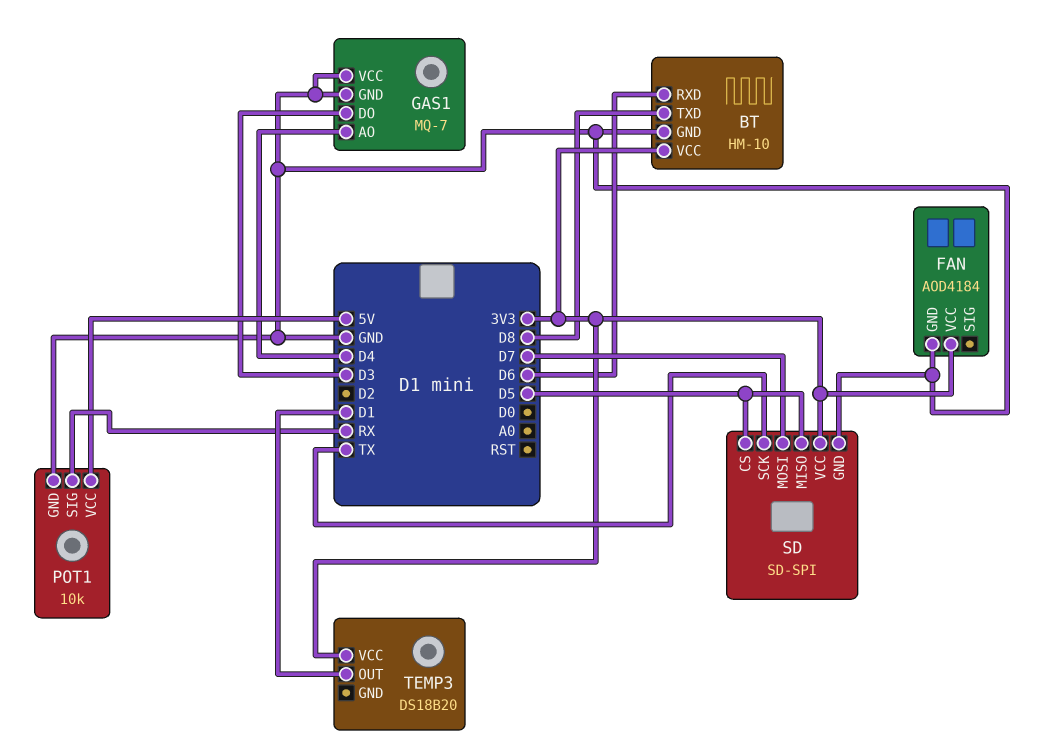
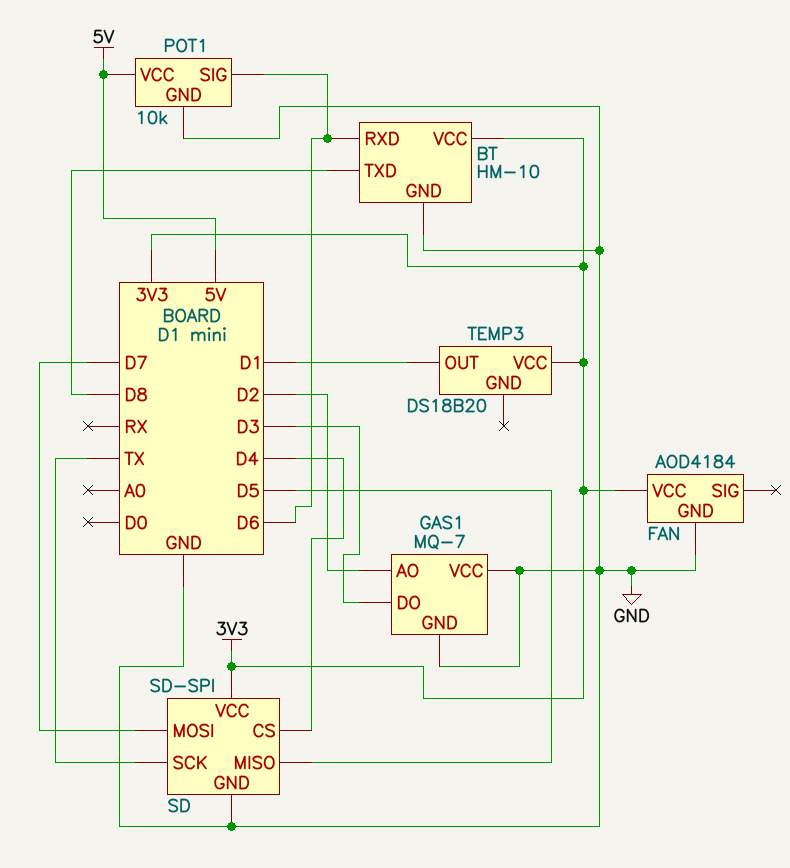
GAS1 pin AO: D4 -> D2
POT1 pin SIG: RX -> D6
SD pin CS: D5 -> D4

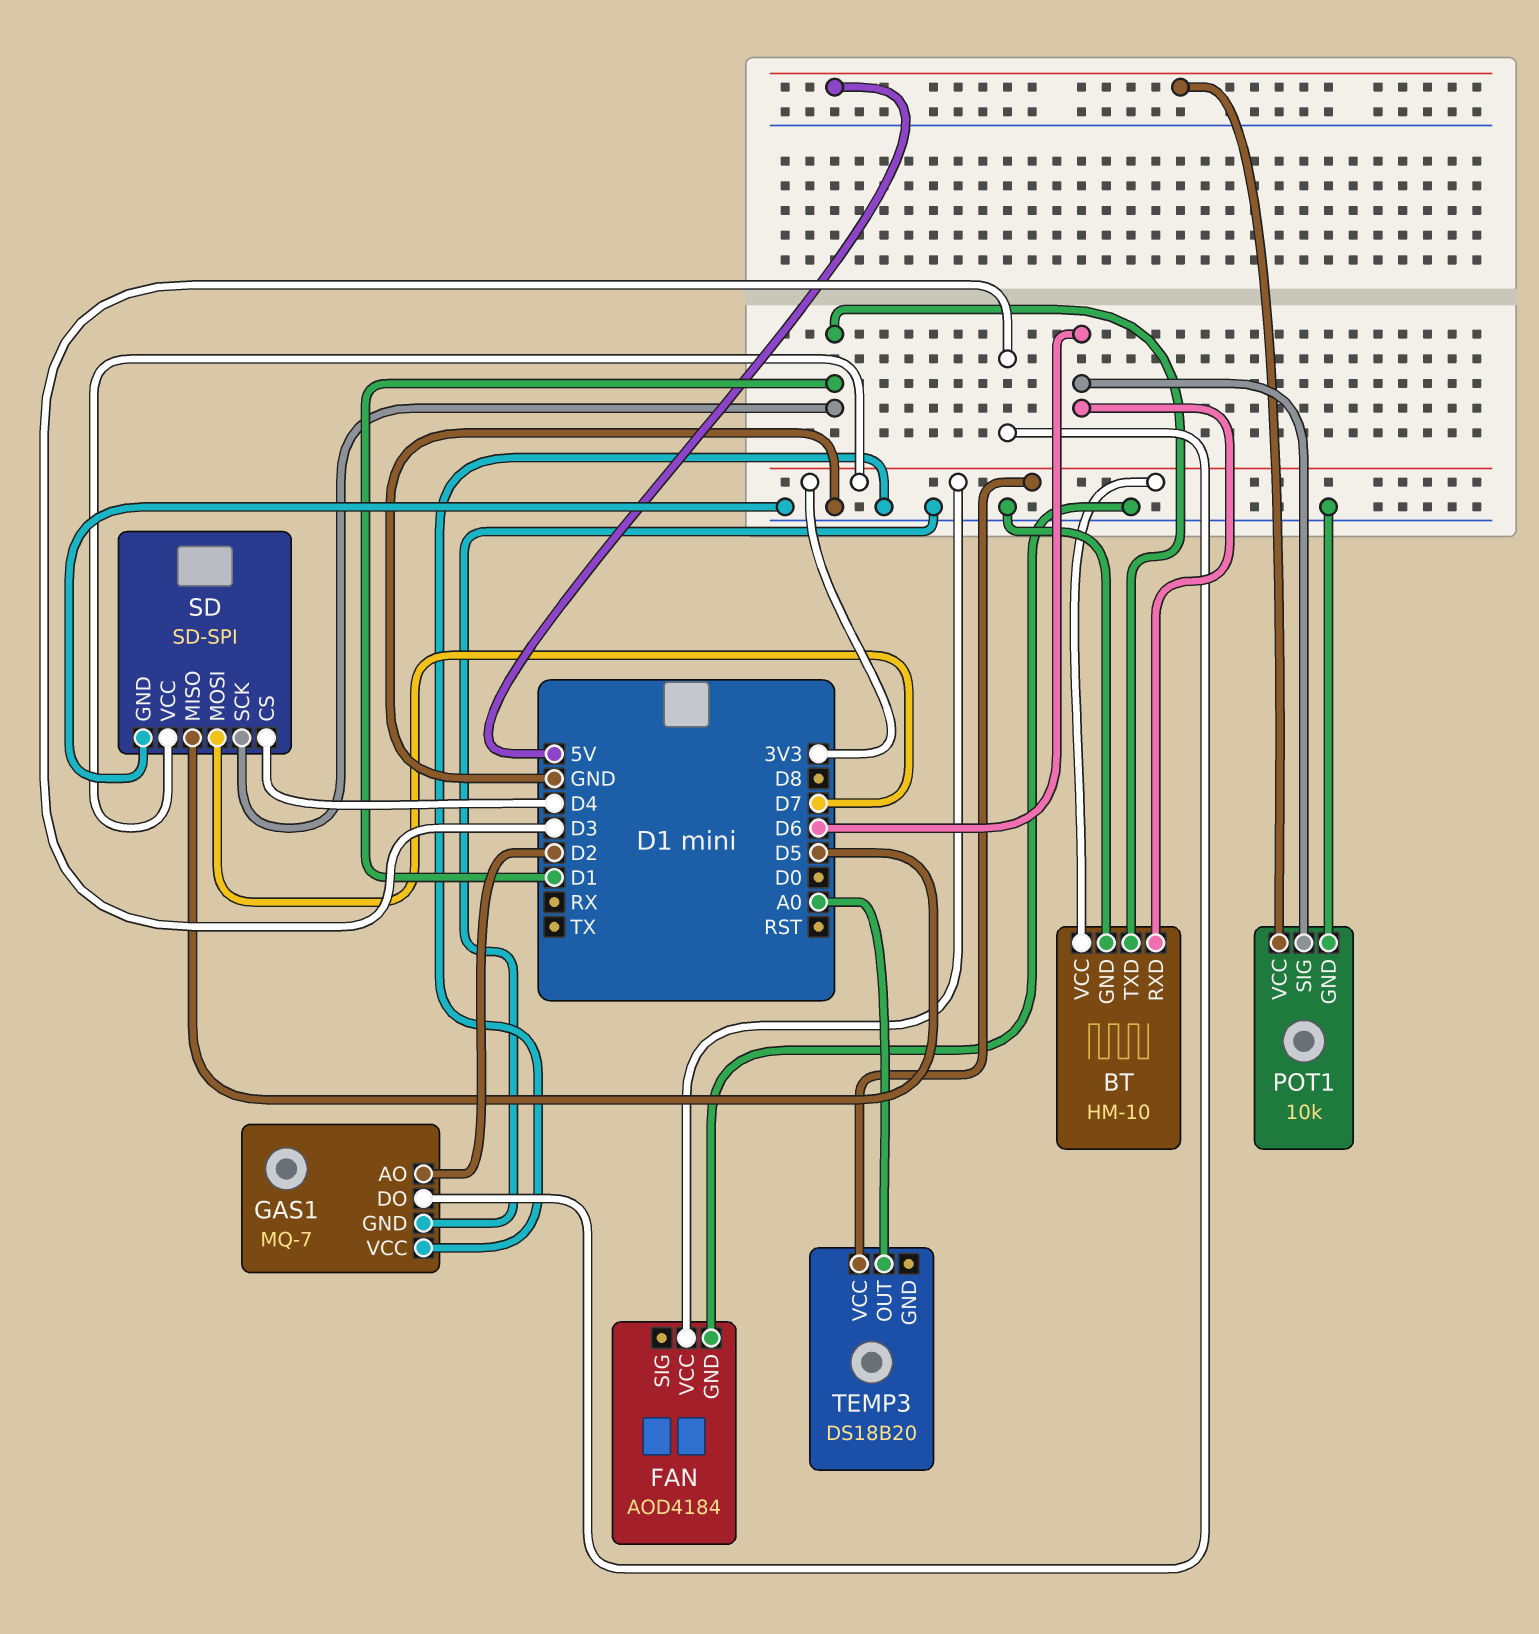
BT pin TXD: D8 -> D1
SD pin SCK: TX -> D1
TEMP3 pin OUT: D1 -> A0

